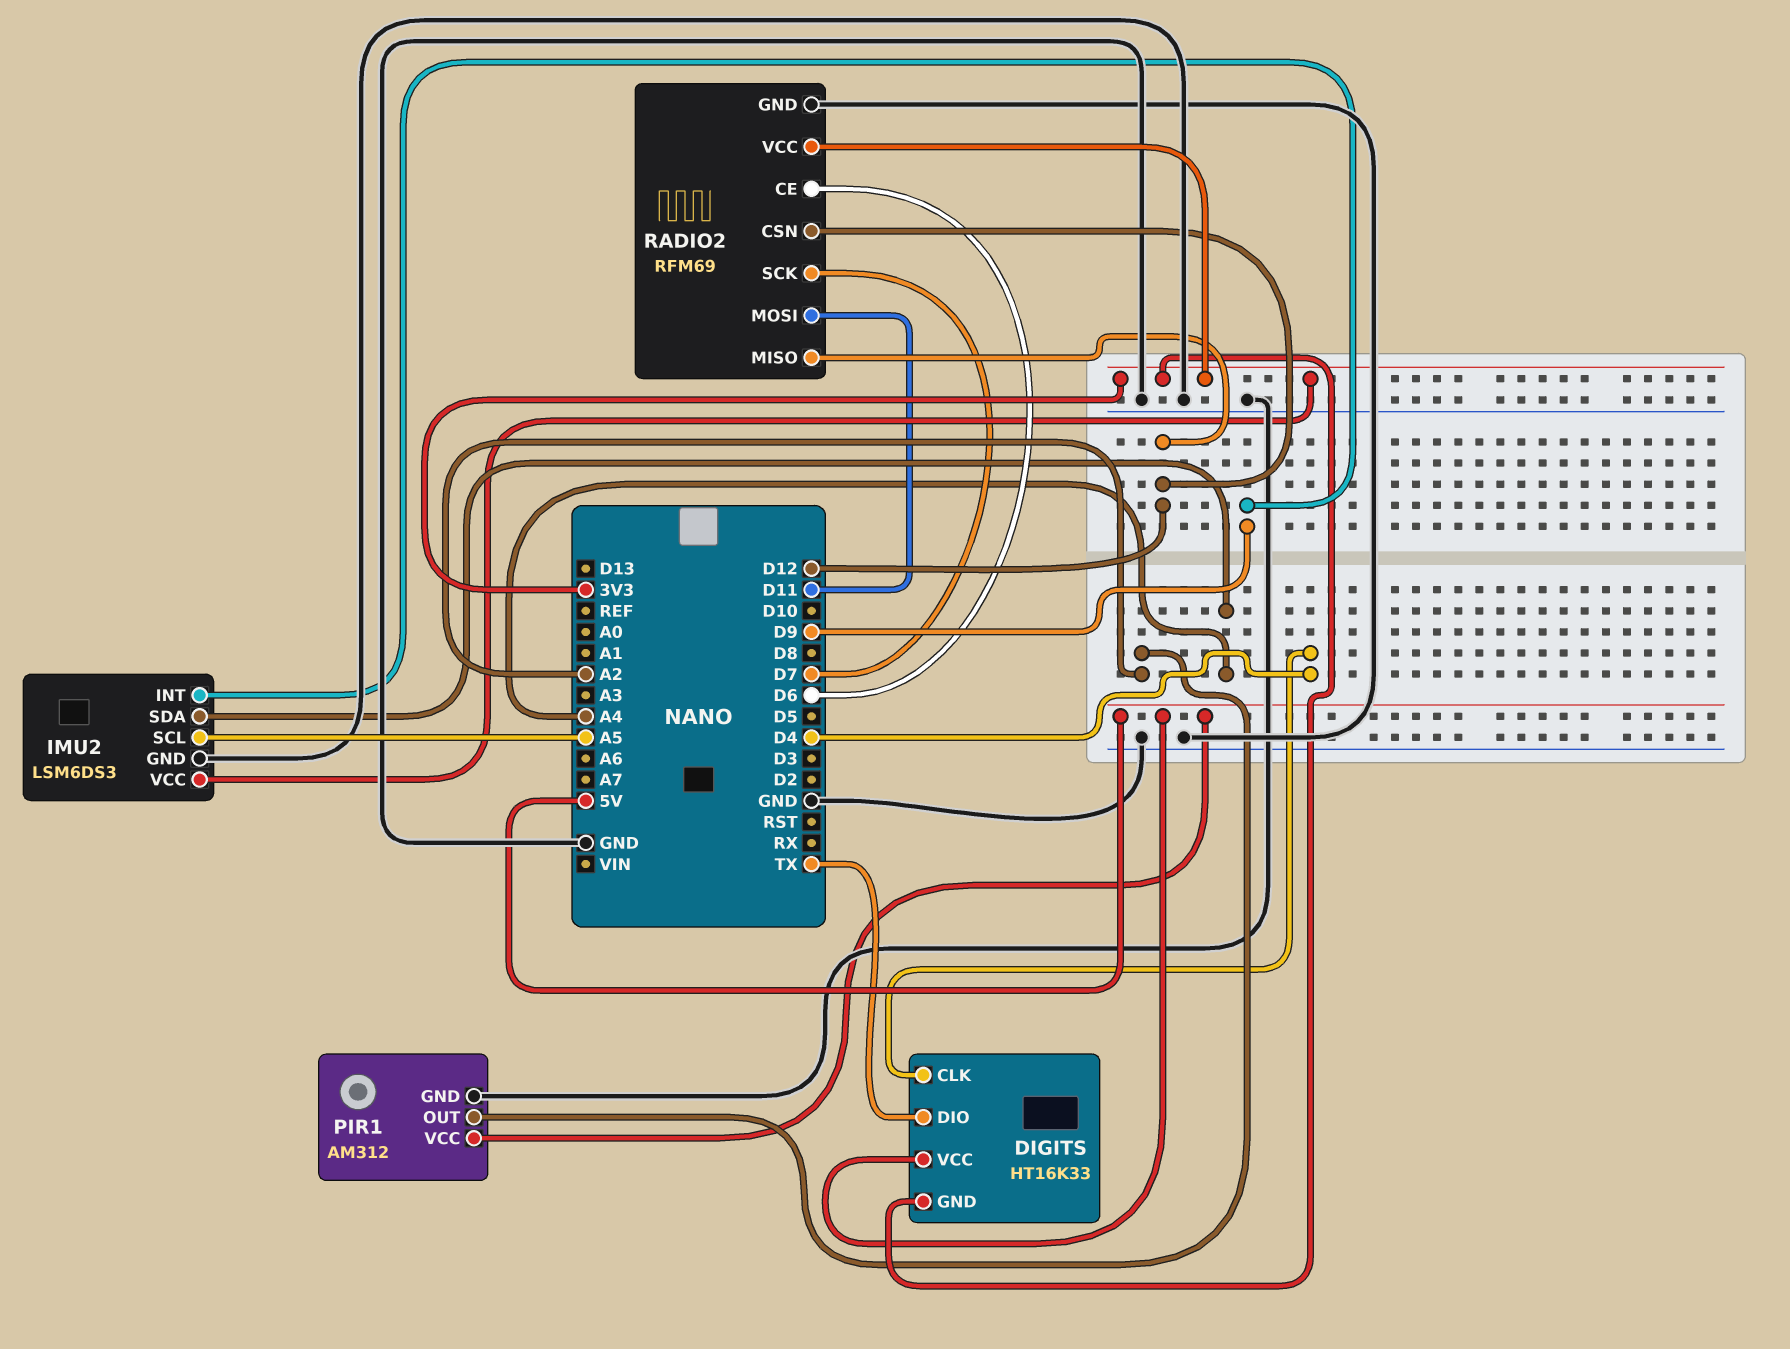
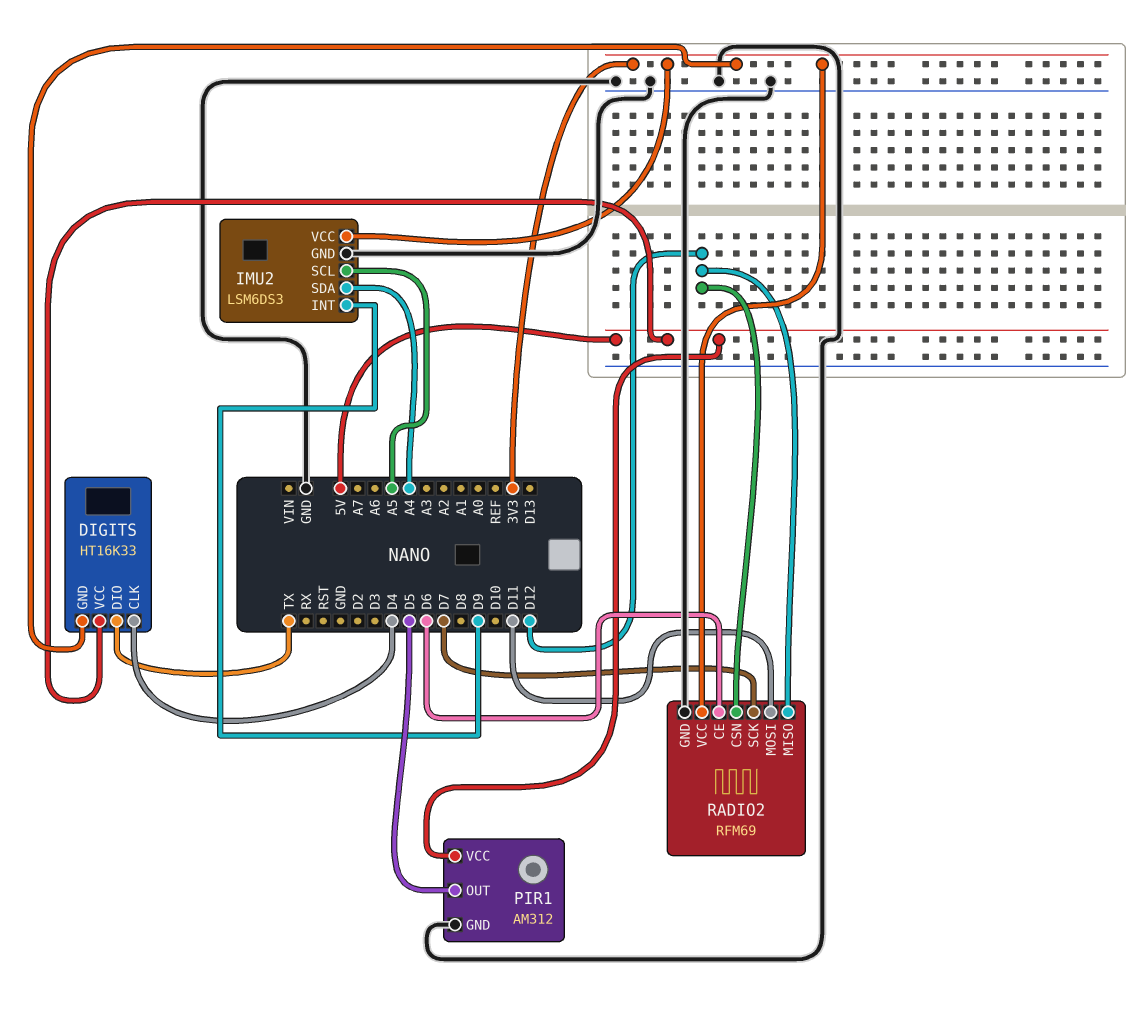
PIR1 pin OUT: A2 -> D5

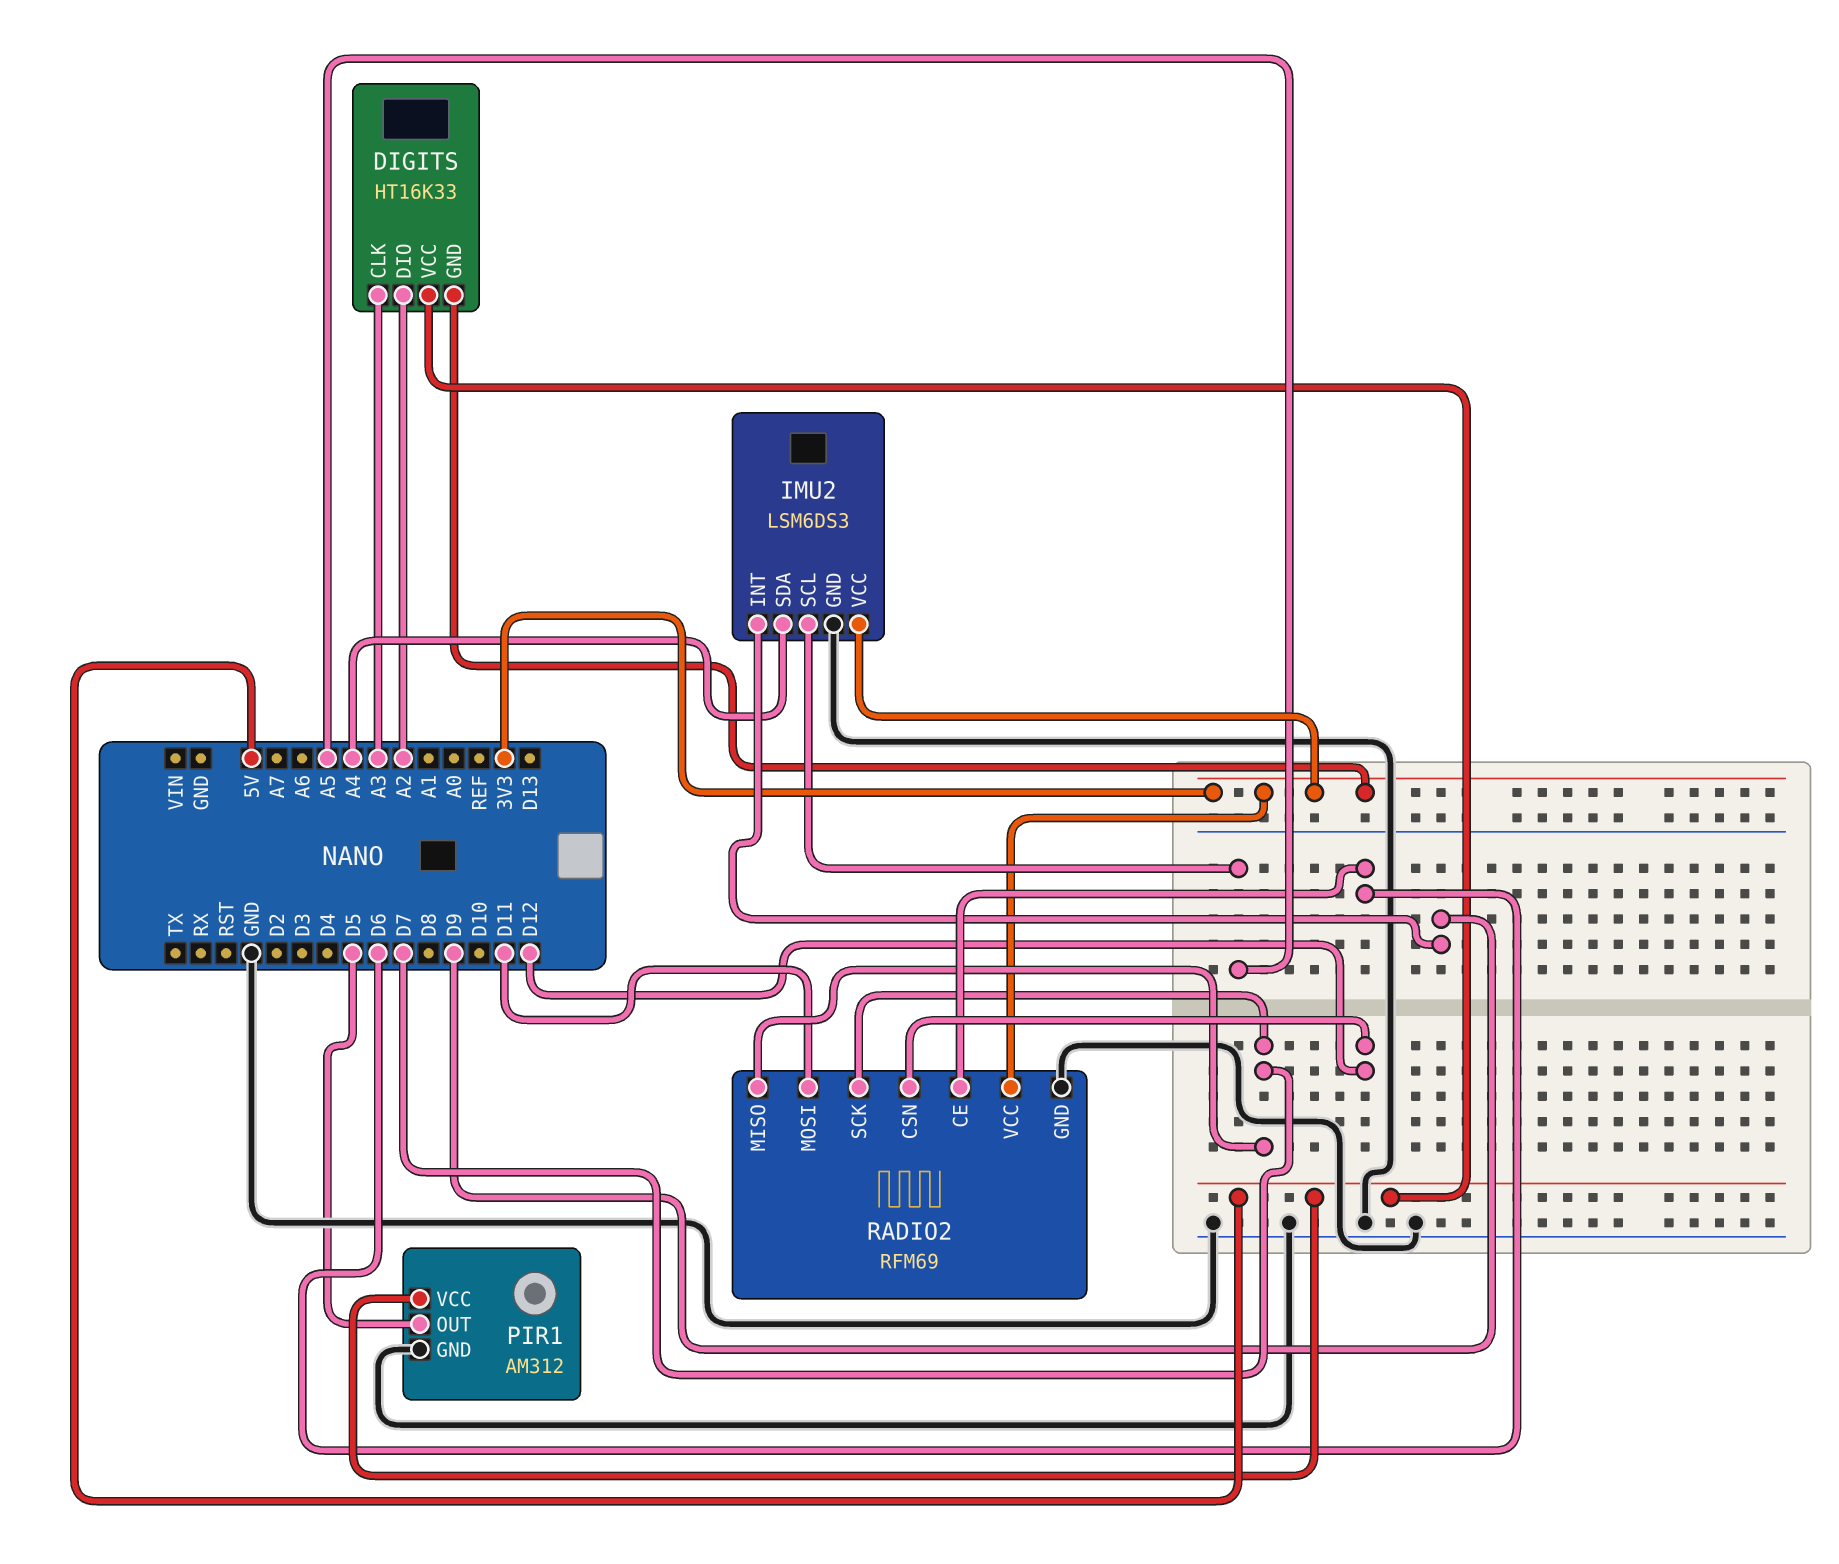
DIGITS pin CLK: D4 -> A3
DIGITS pin DIO: TX -> A2
RADIO2 pin MISO: D12 -> D7

